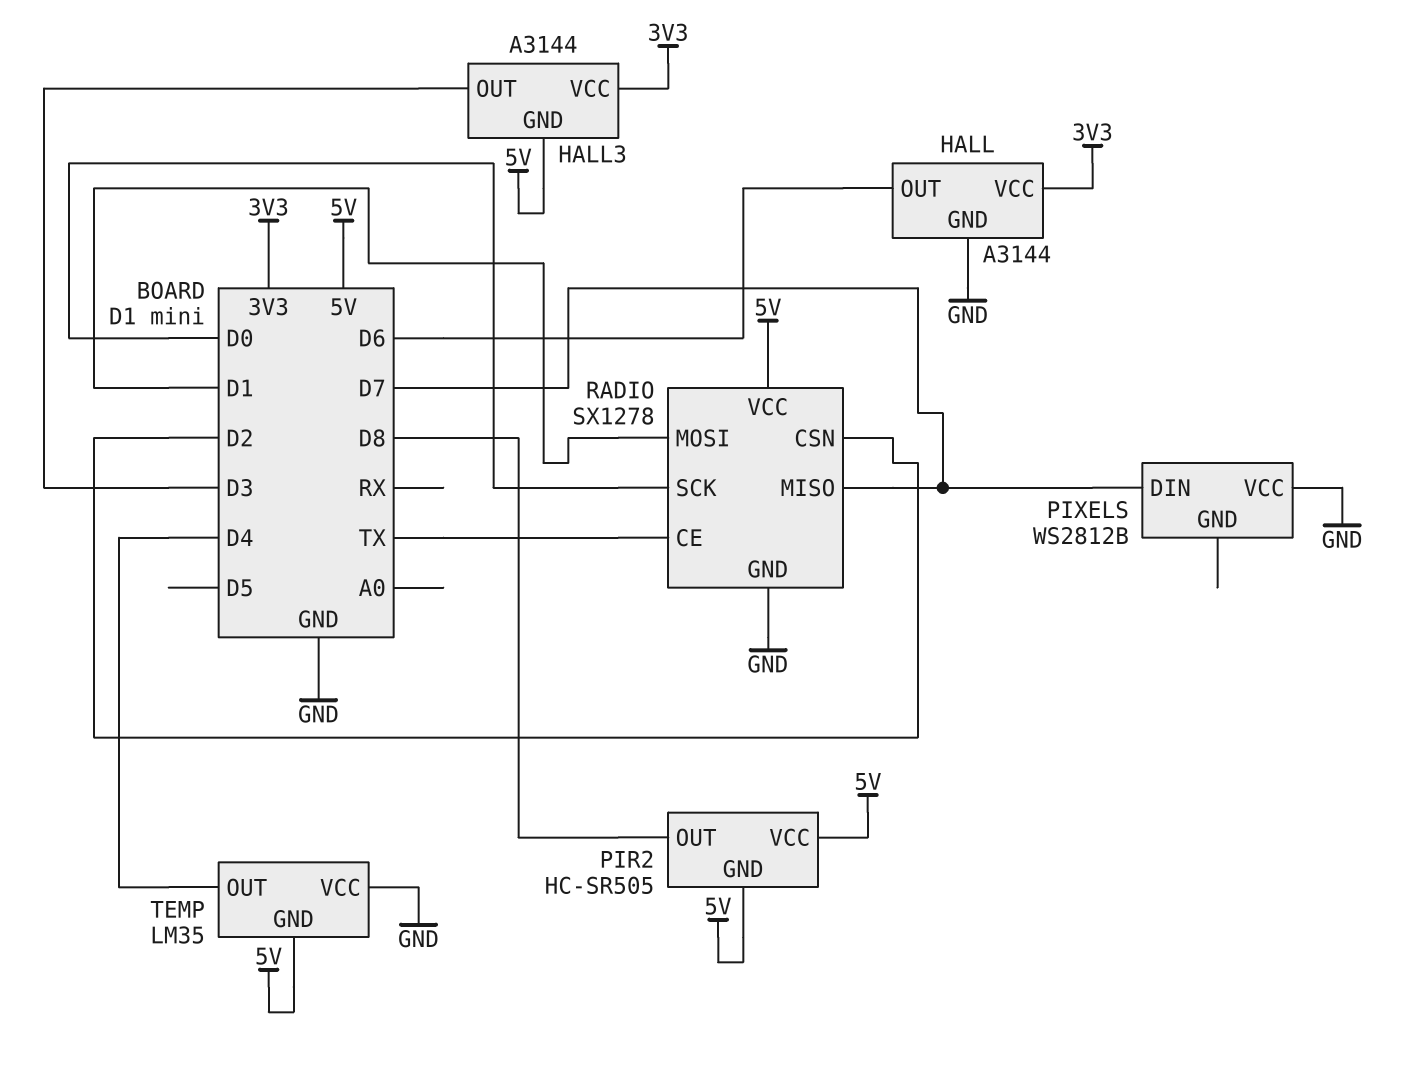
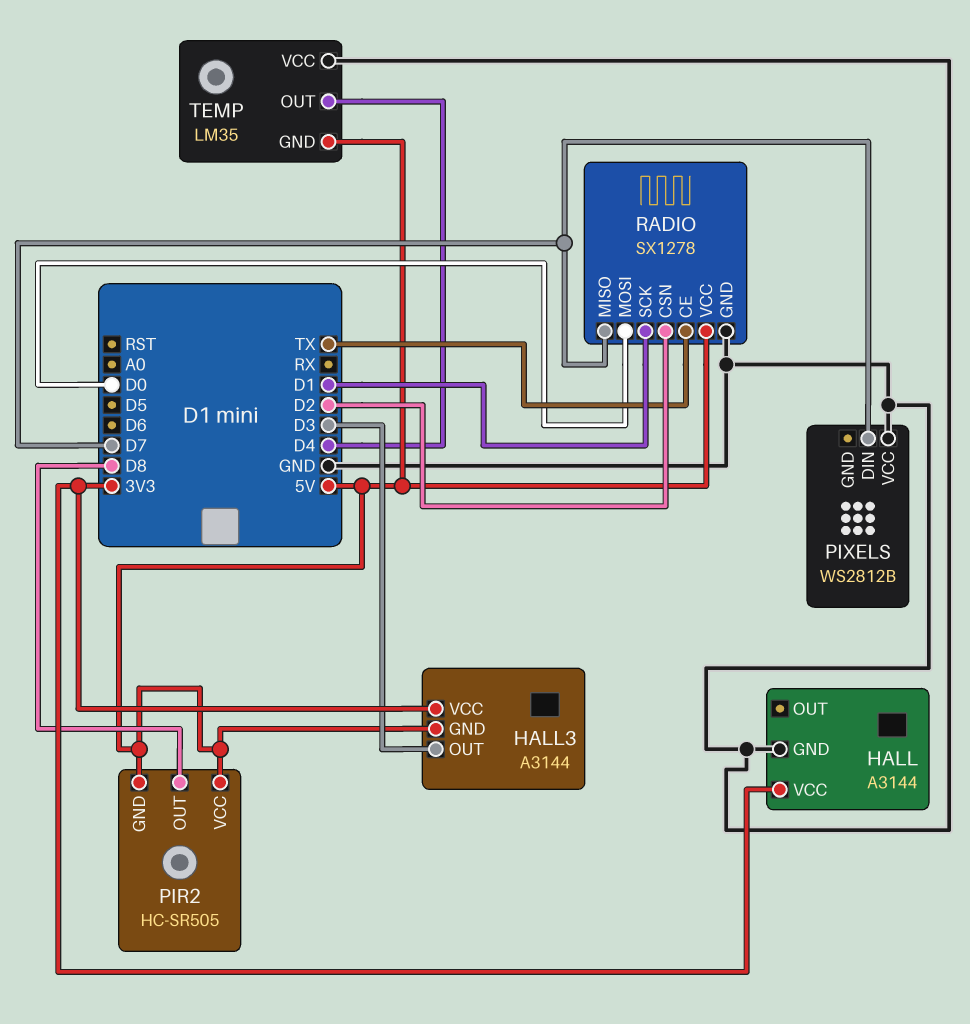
HALL pin OUT: D6 -> none
RADIO pin MOSI: D1 -> D0
RADIO pin SCK: D0 -> D1

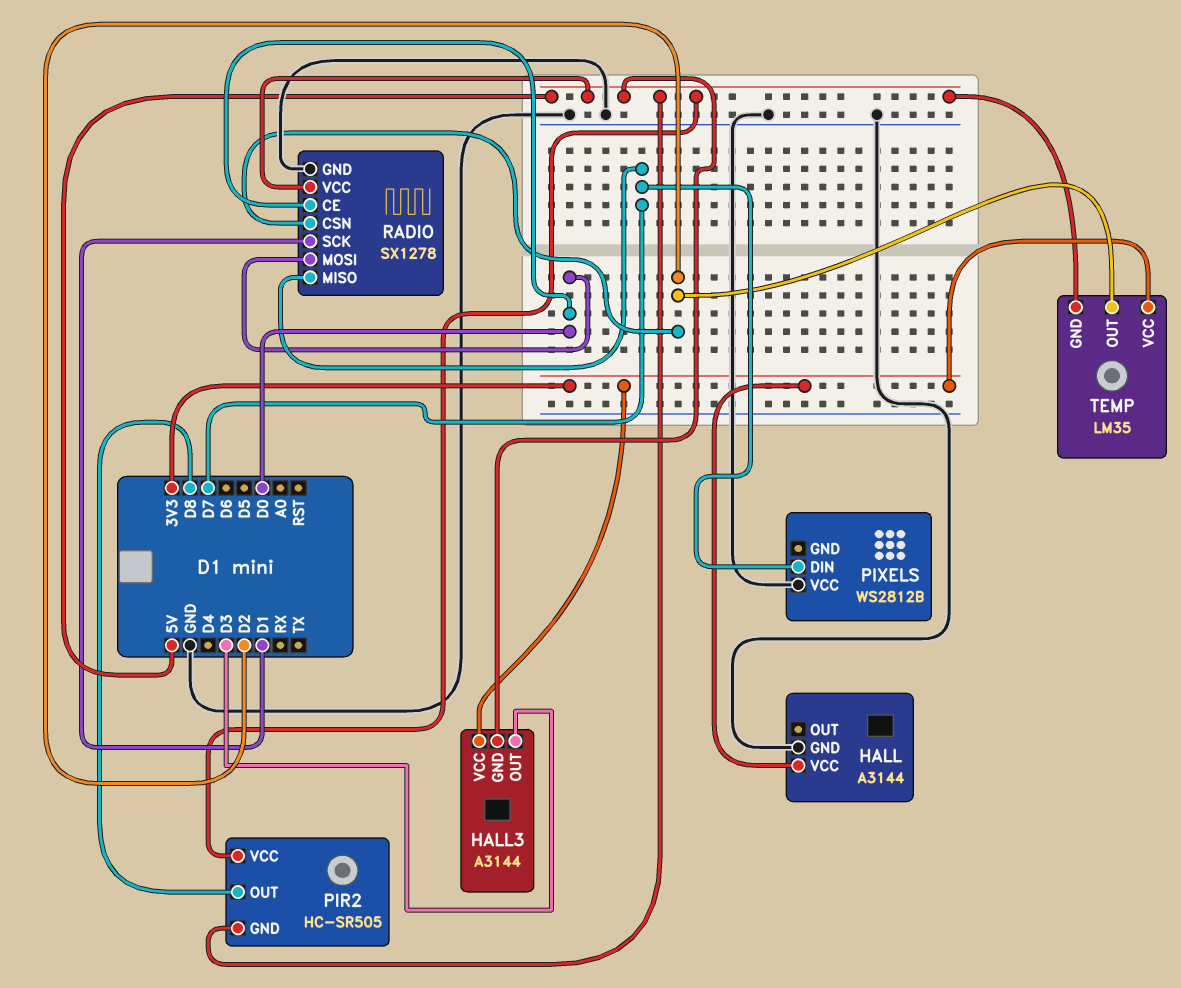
RADIO pin CE: TX -> D0
TEMP pin OUT: D4 -> D2
TEMP pin VCC: GND -> 3V3

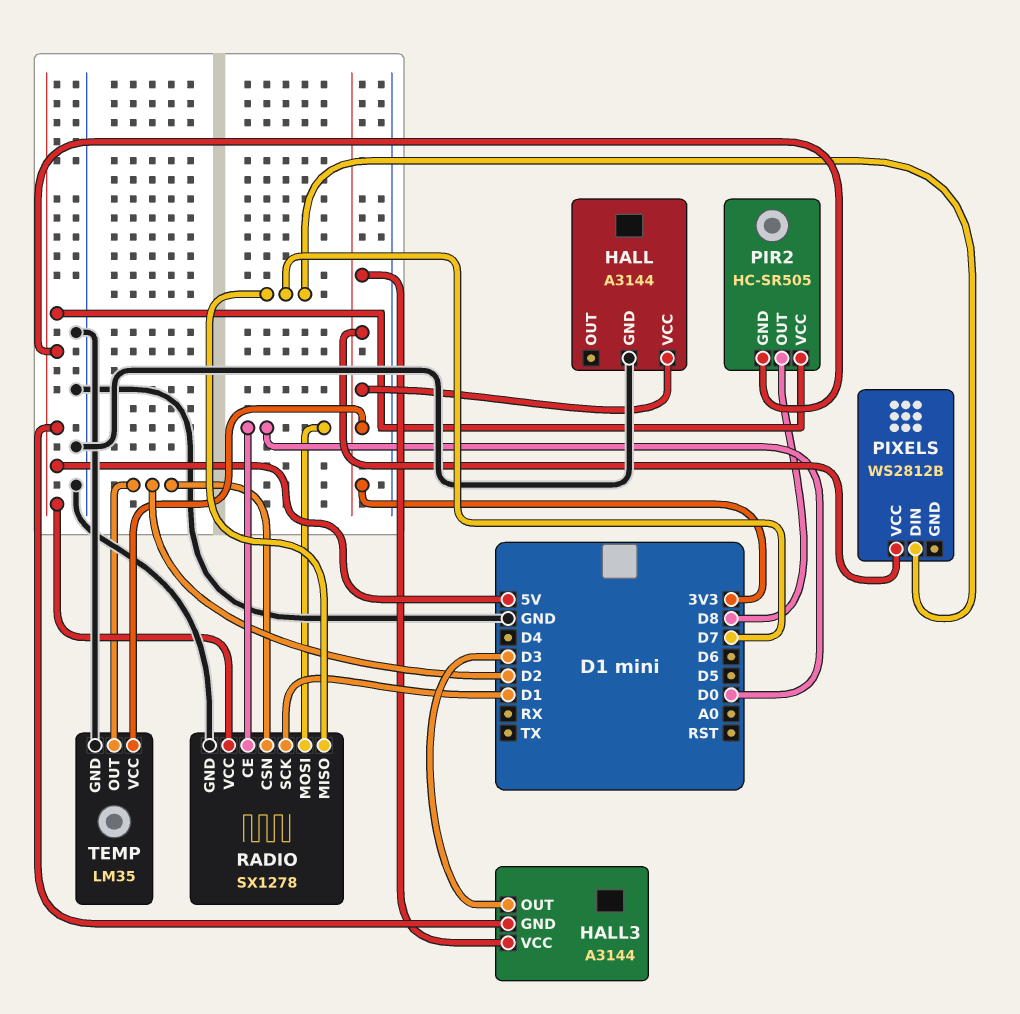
PIXELS pin VCC: GND -> 3V3
TEMP pin GND: 5V -> GND

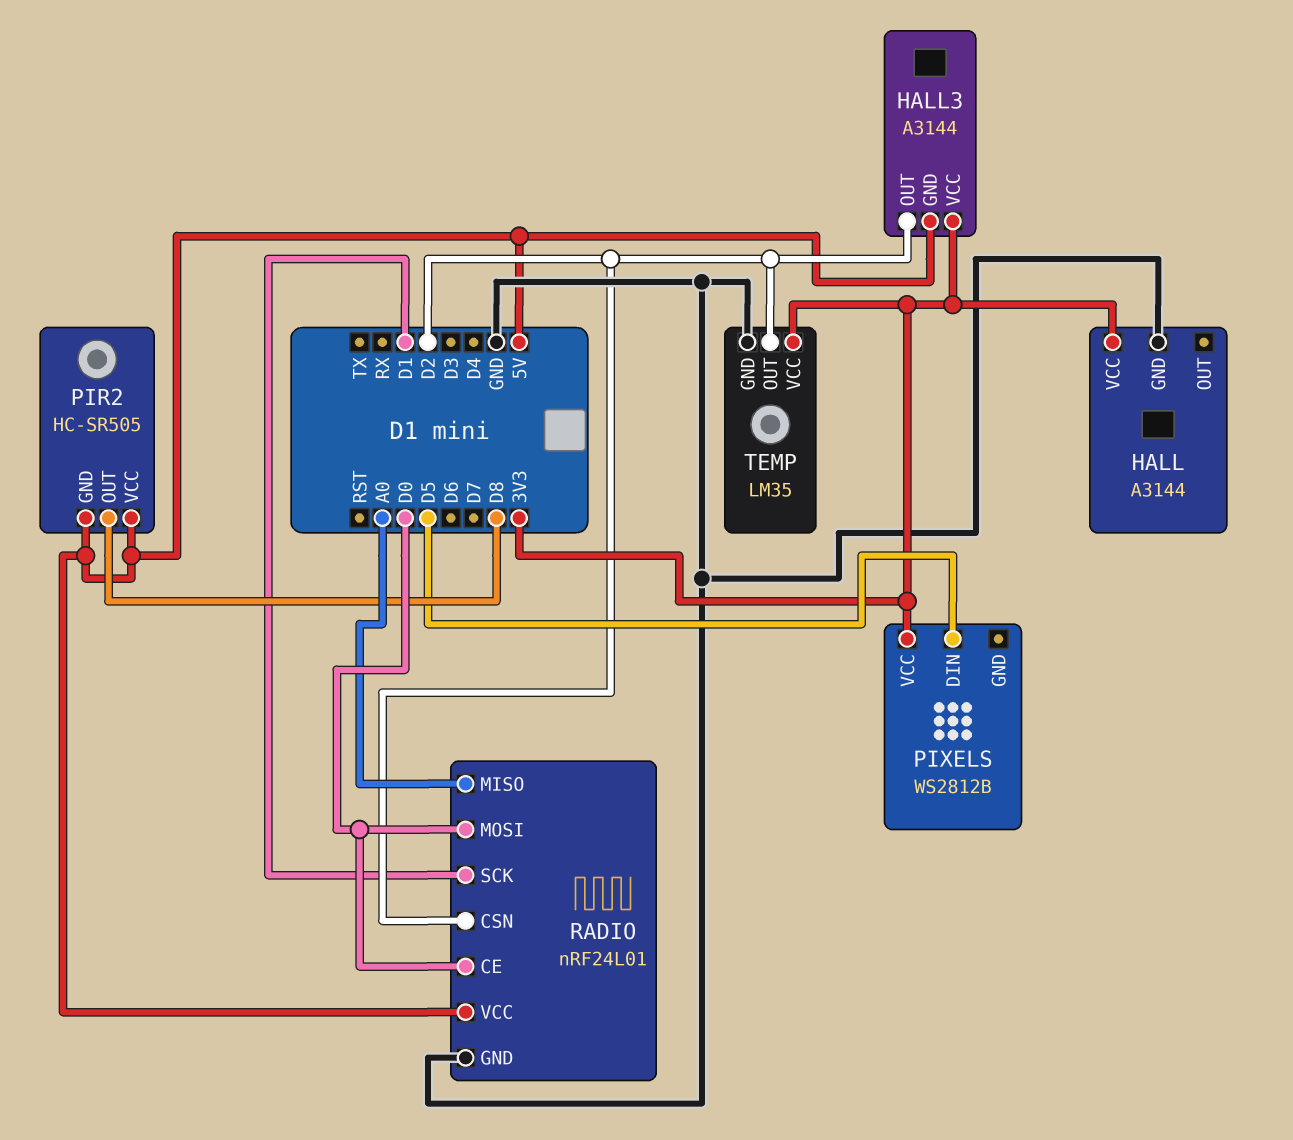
HALL3 pin OUT: D3 -> D2
PIXELS pin DIN: D7 -> D5
RADIO: SX1278 -> nRF24L01
RADIO pin MISO: D7 -> A0

